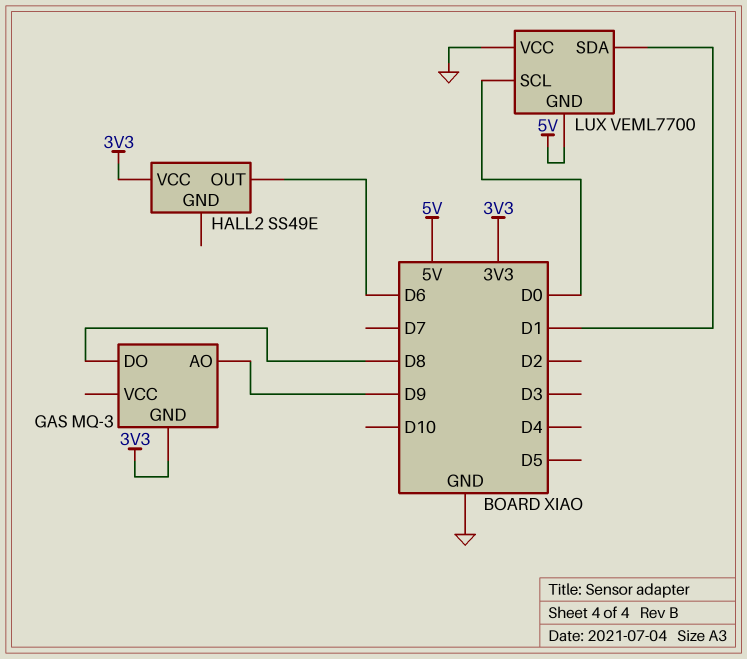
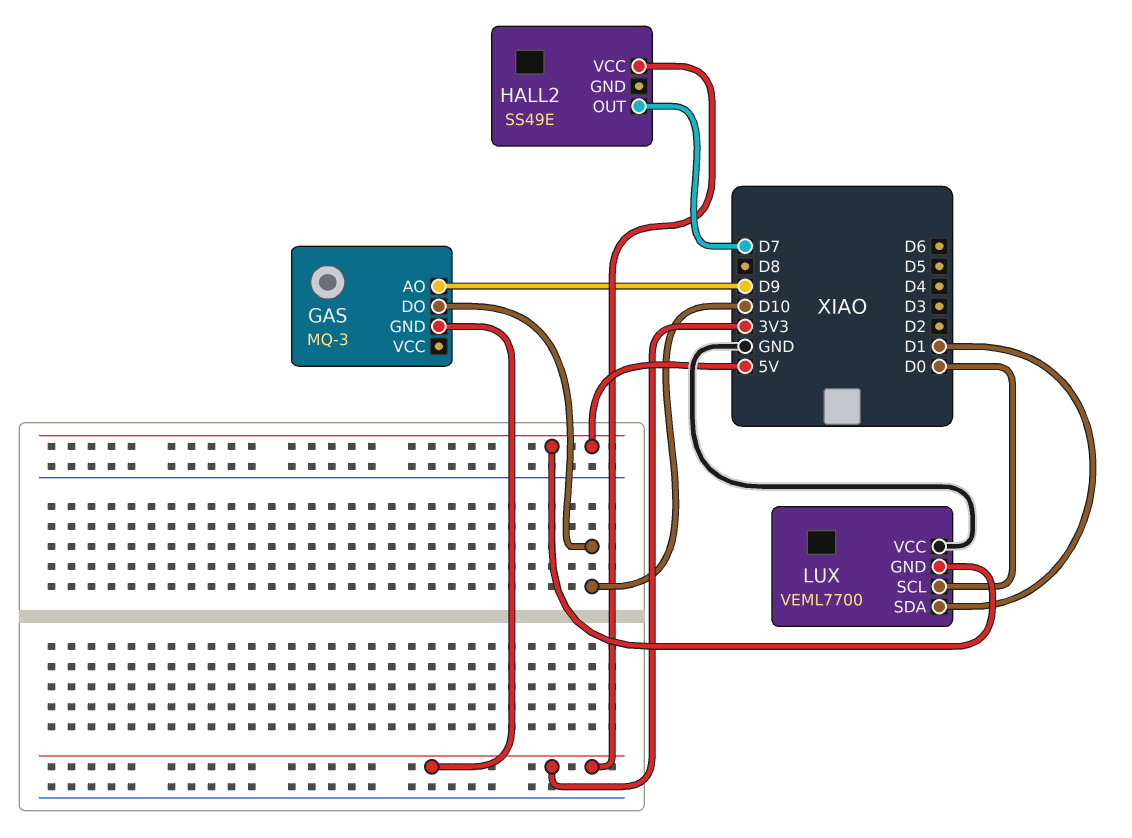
GAS pin DO: D8 -> D10
HALL2 pin OUT: D6 -> D7

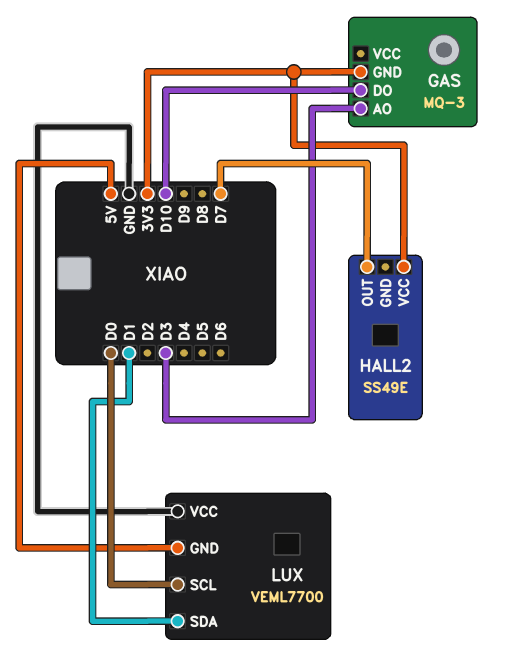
GAS pin AO: D9 -> D3

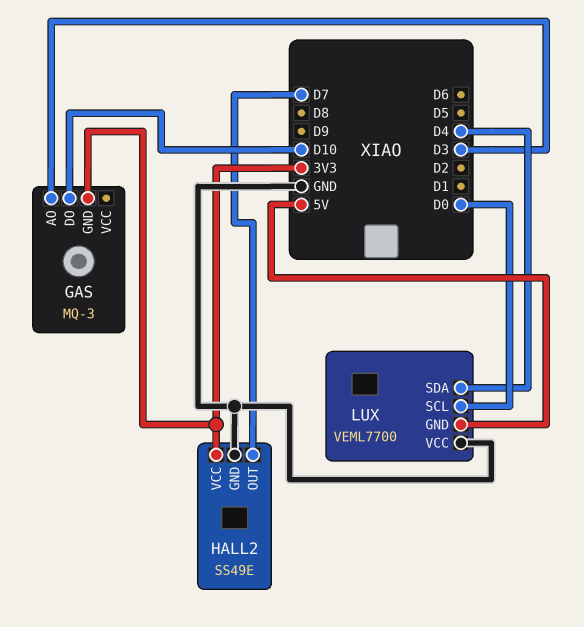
HALL2 pin GND: none -> GND
LUX pin SDA: D1 -> D4

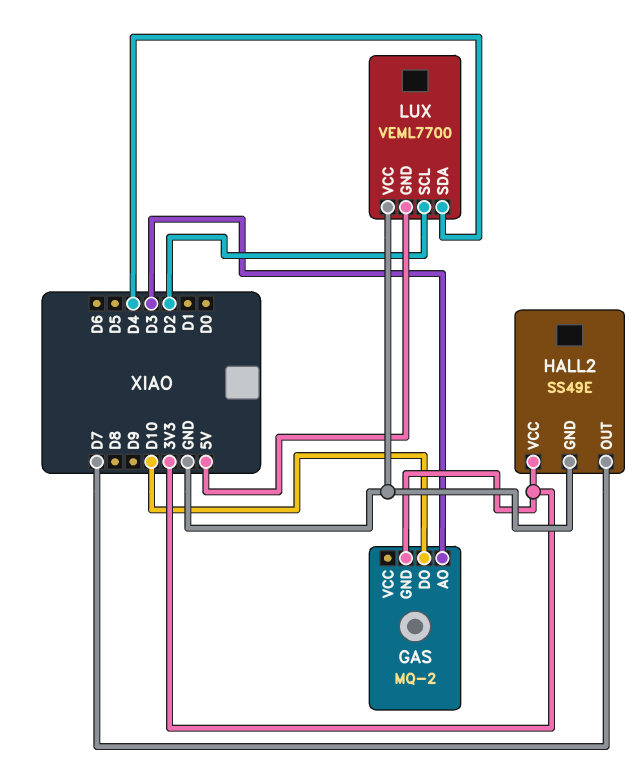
GAS: MQ-3 -> MQ-2
LUX pin SCL: D0 -> D2

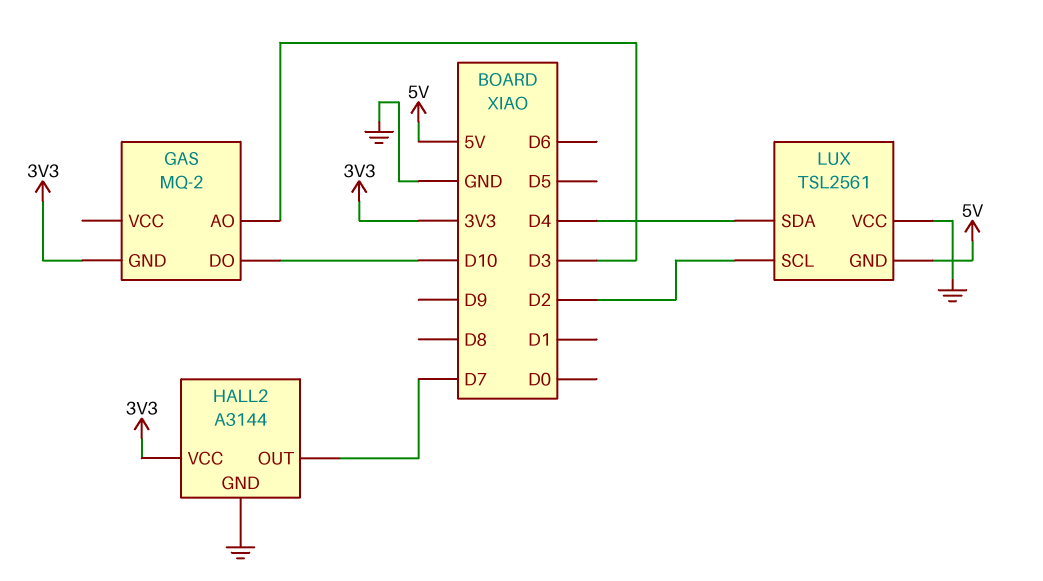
HALL2: SS49E -> A3144
LUX: VEML7700 -> TSL2561

